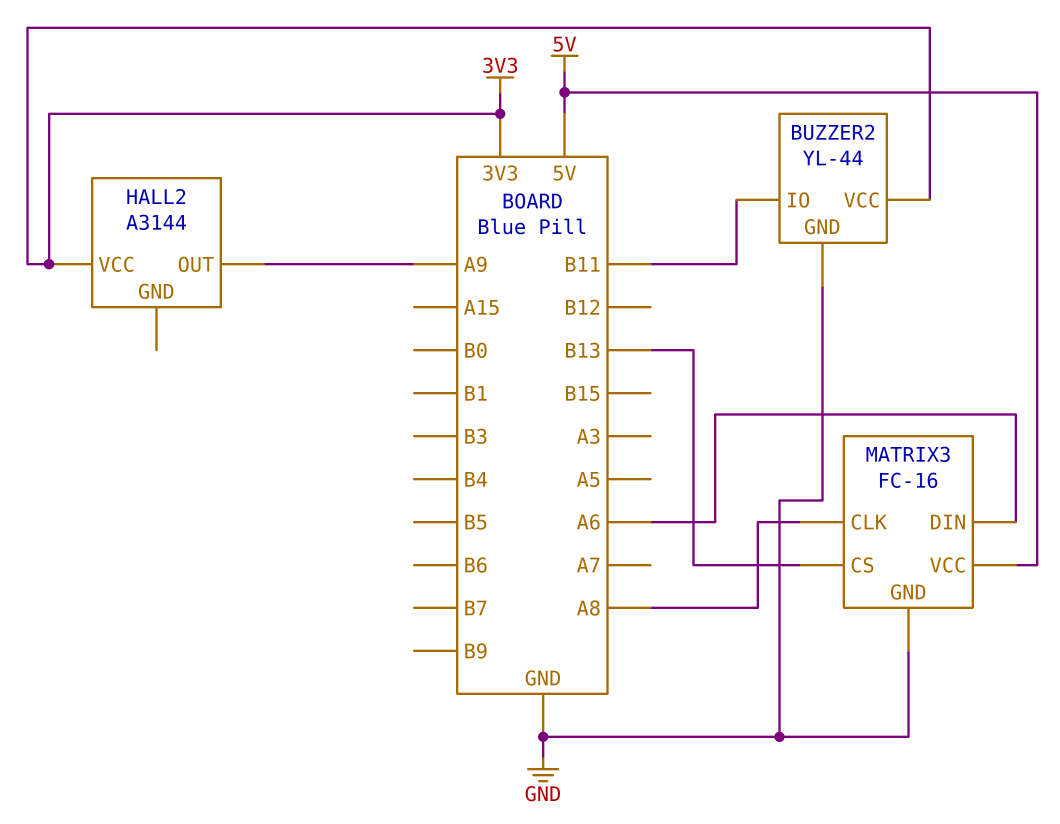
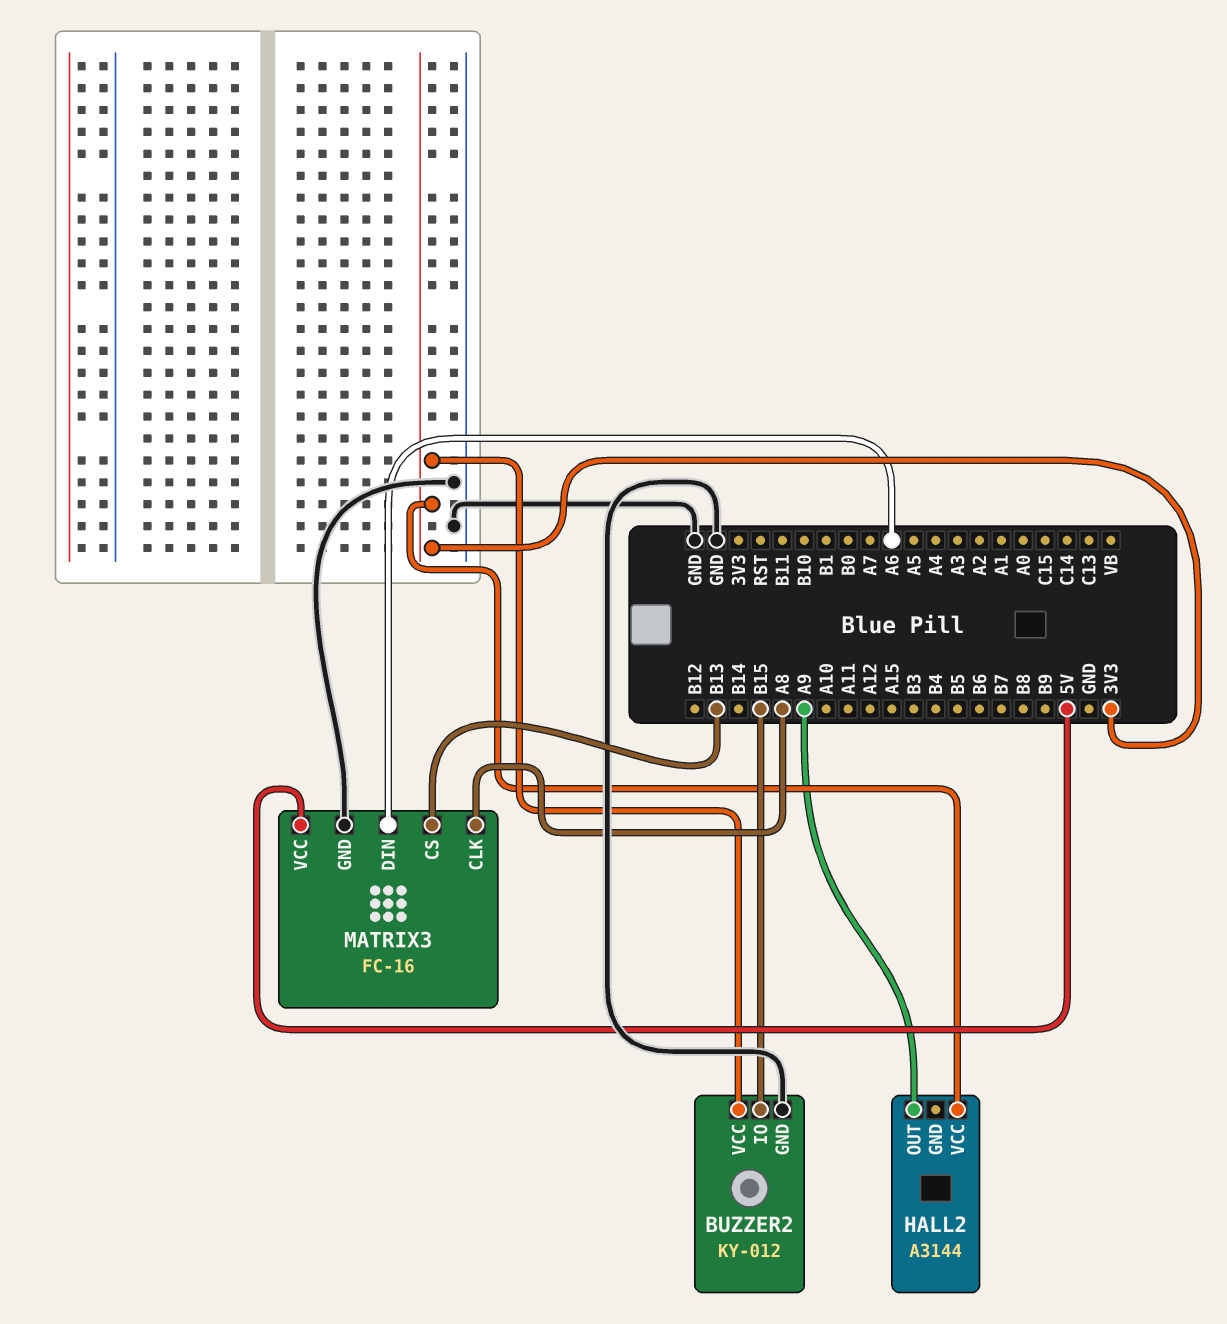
BUZZER2: YL-44 -> KY-012
BUZZER2 pin IO: B11 -> B15

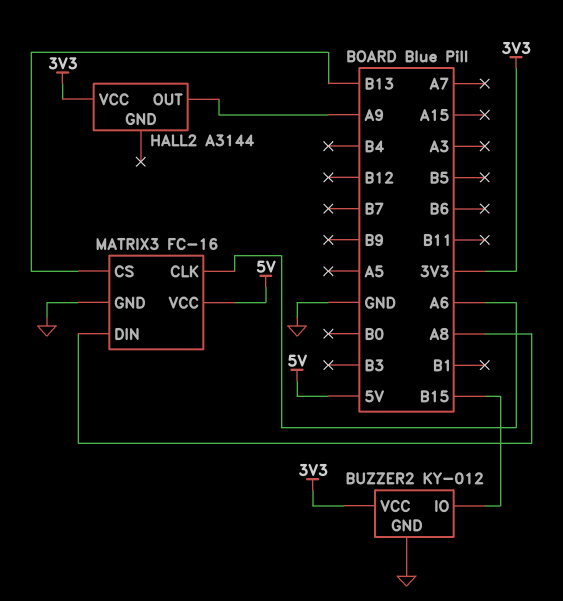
MATRIX3 pin CLK: A8 -> A6
MATRIX3 pin DIN: A6 -> A8

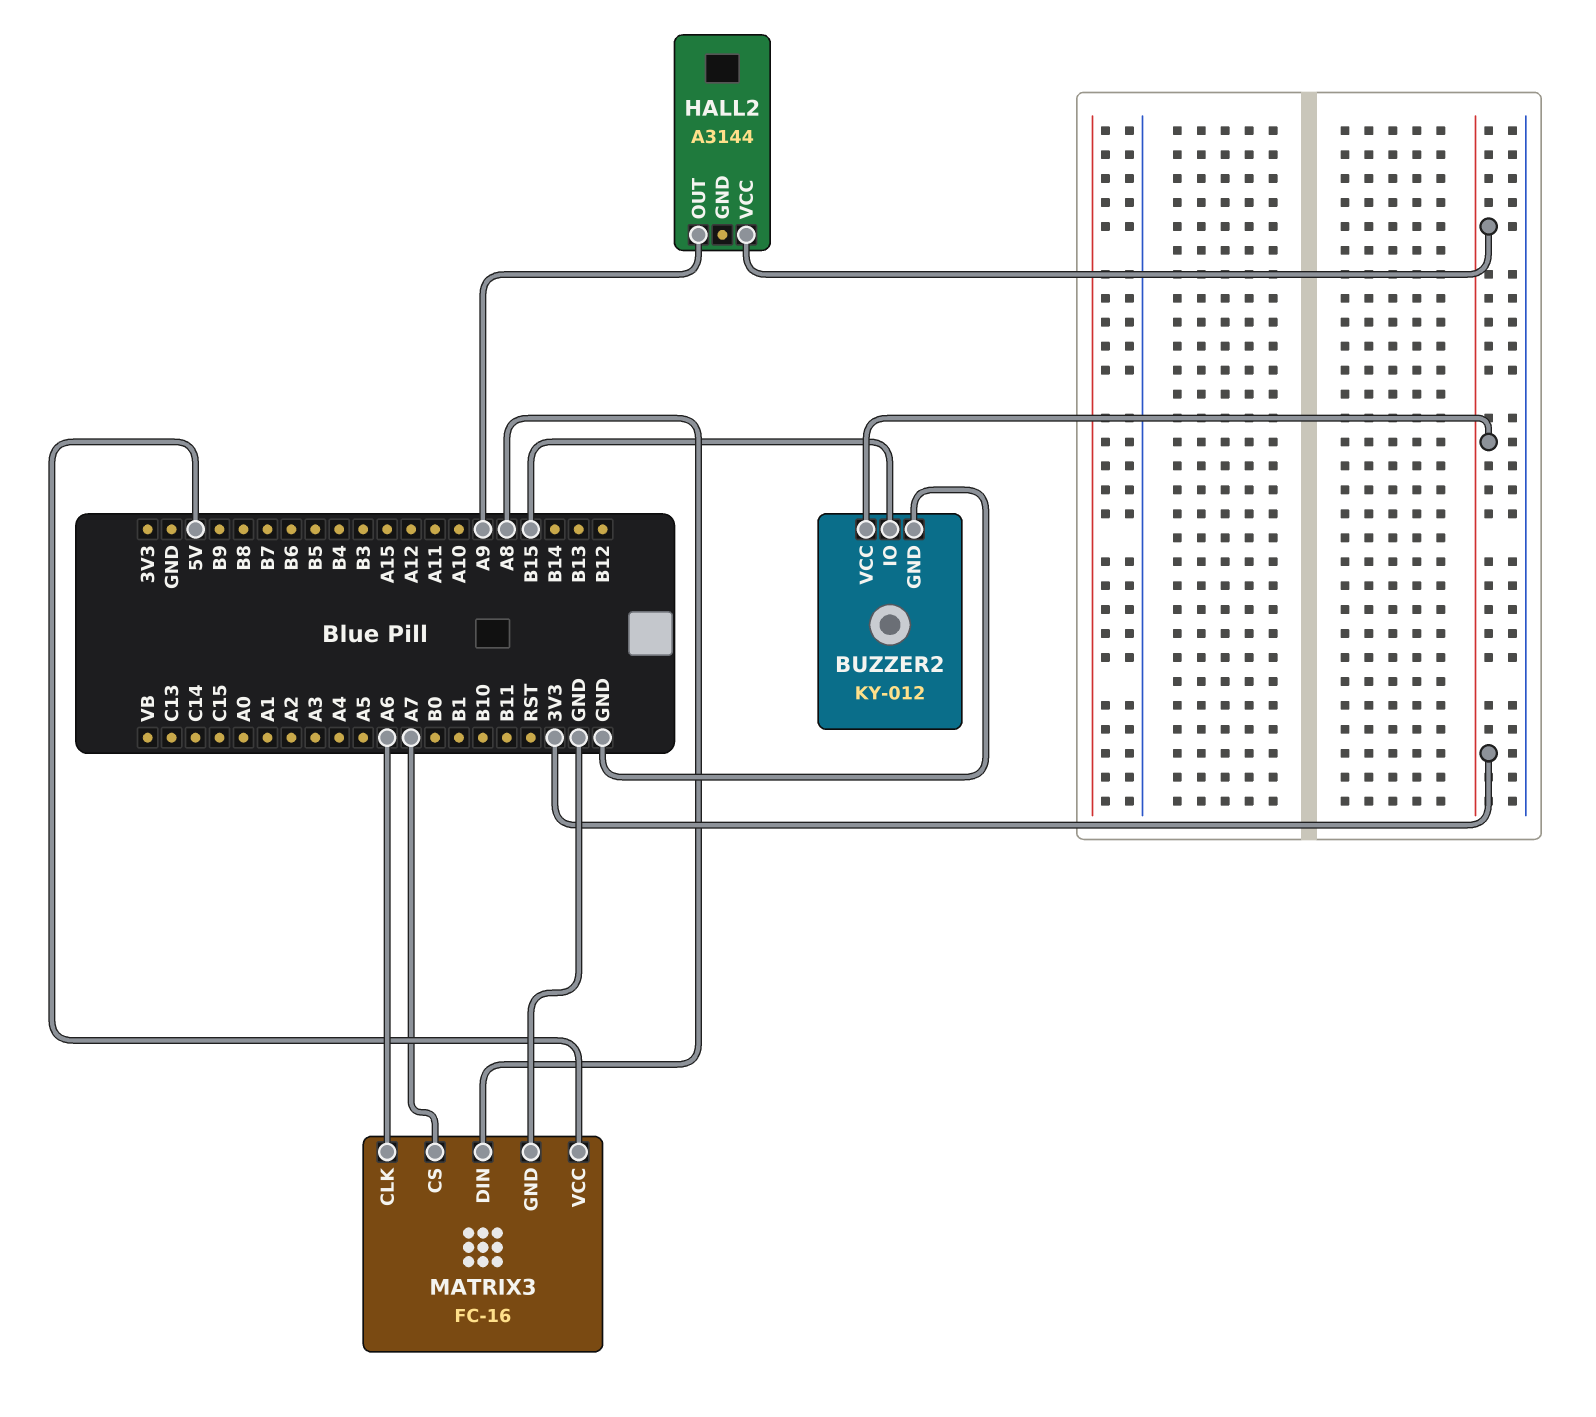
MATRIX3 pin CS: B13 -> A7

